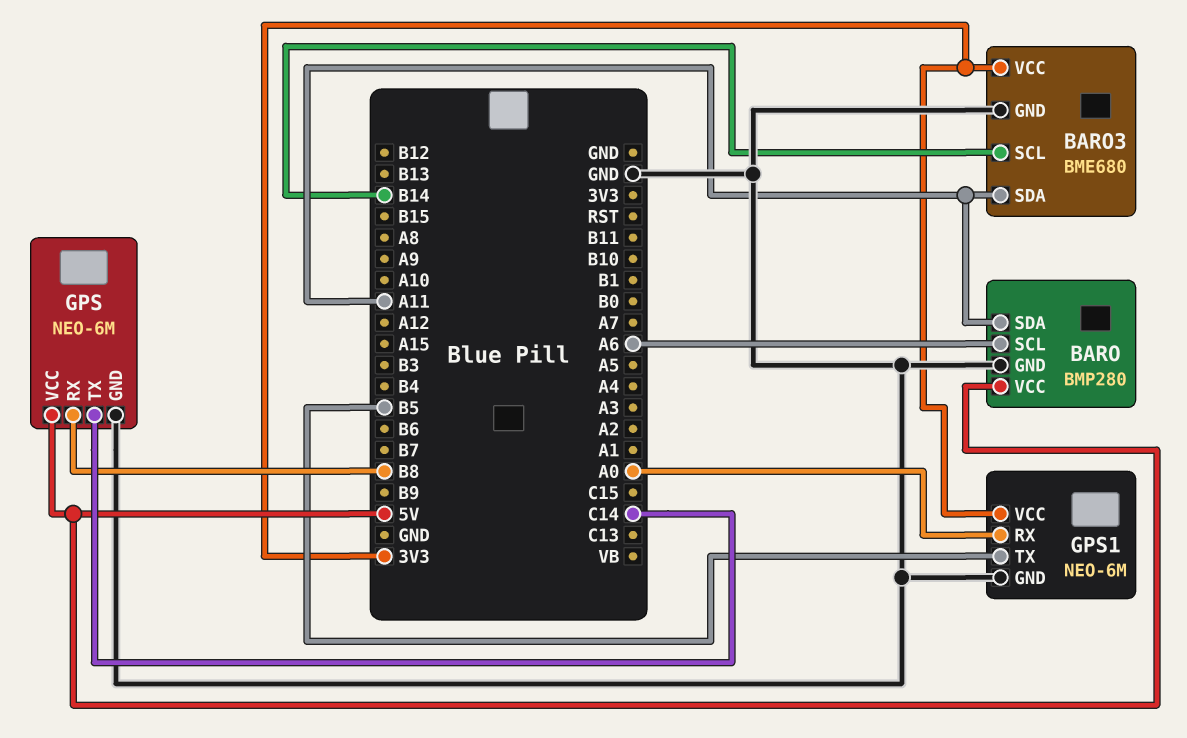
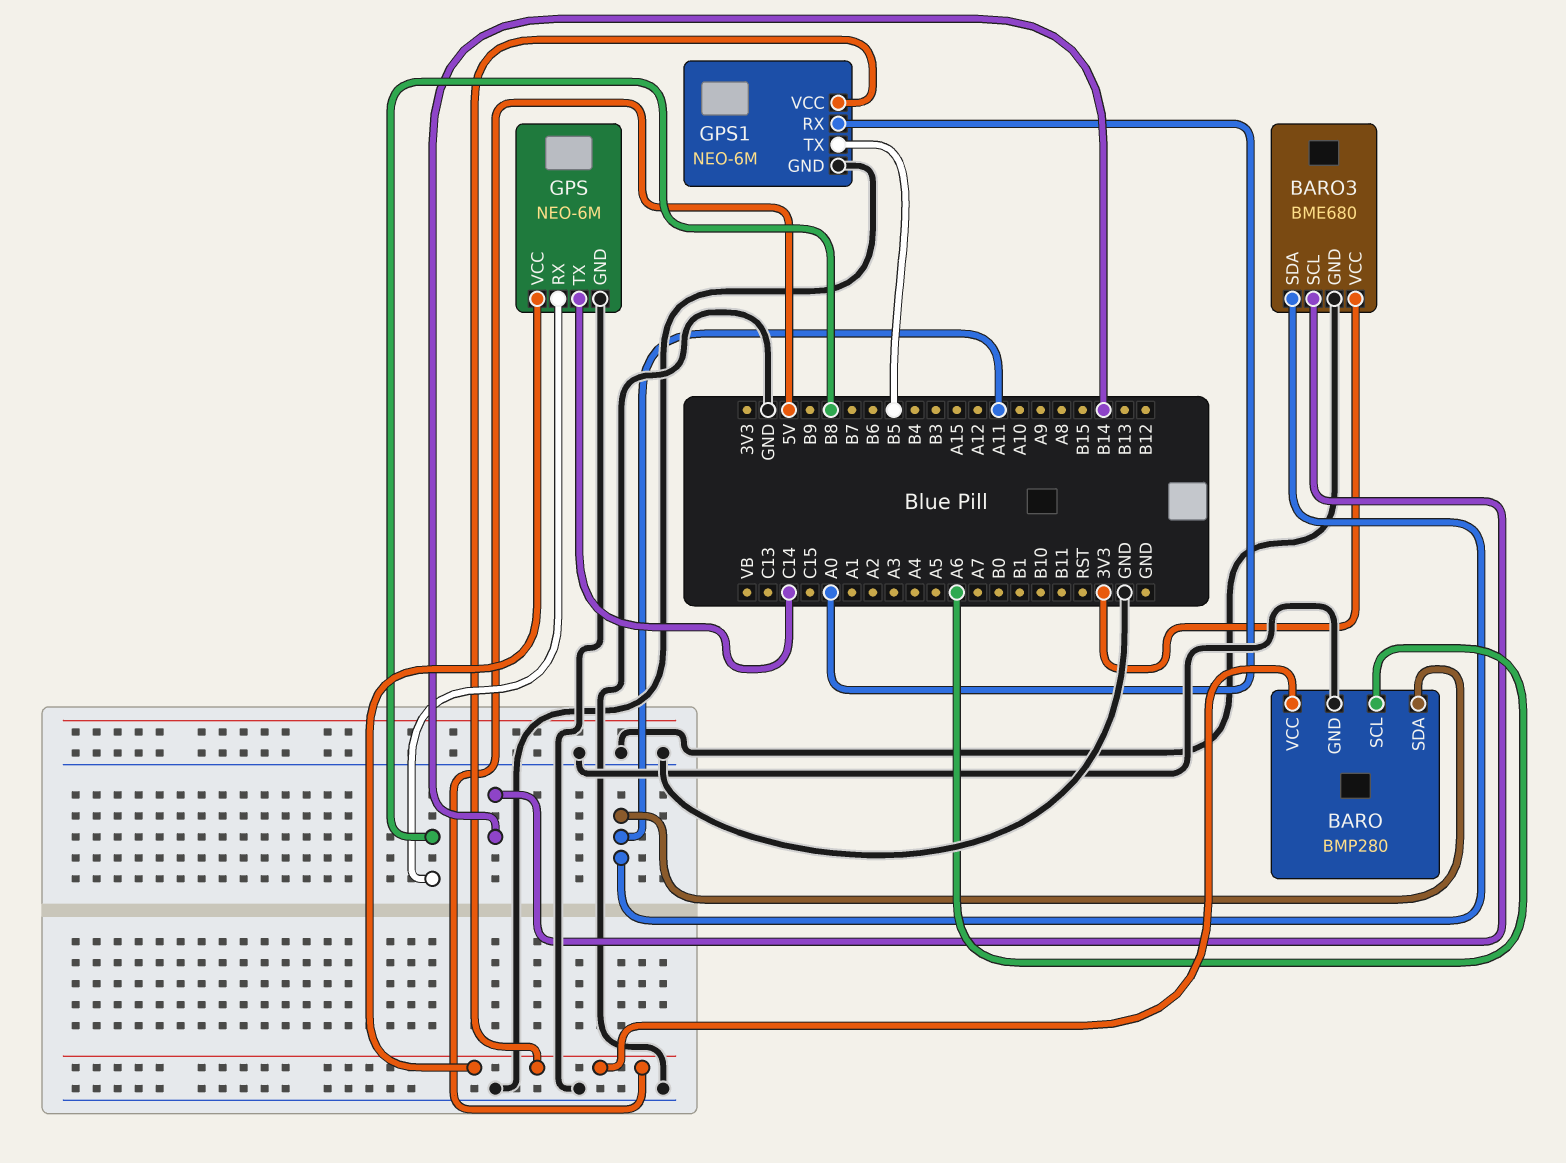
GPS1 pin VCC: 3V3 -> 5V

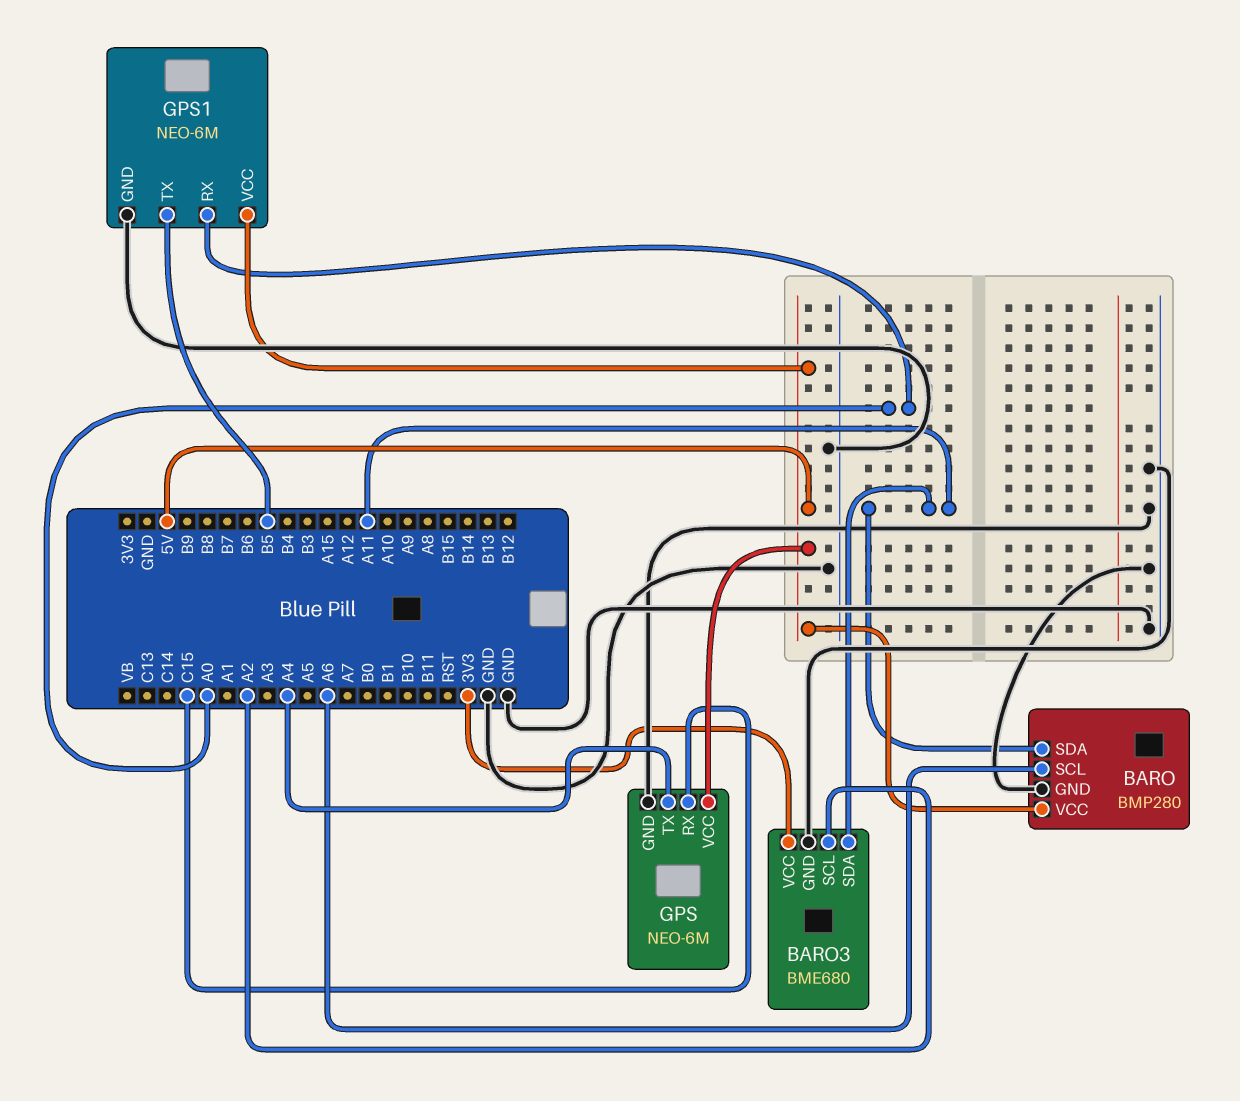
BARO3 pin SCL: B14 -> A2
GPS pin RX: B8 -> C15
GPS pin TX: C14 -> A4

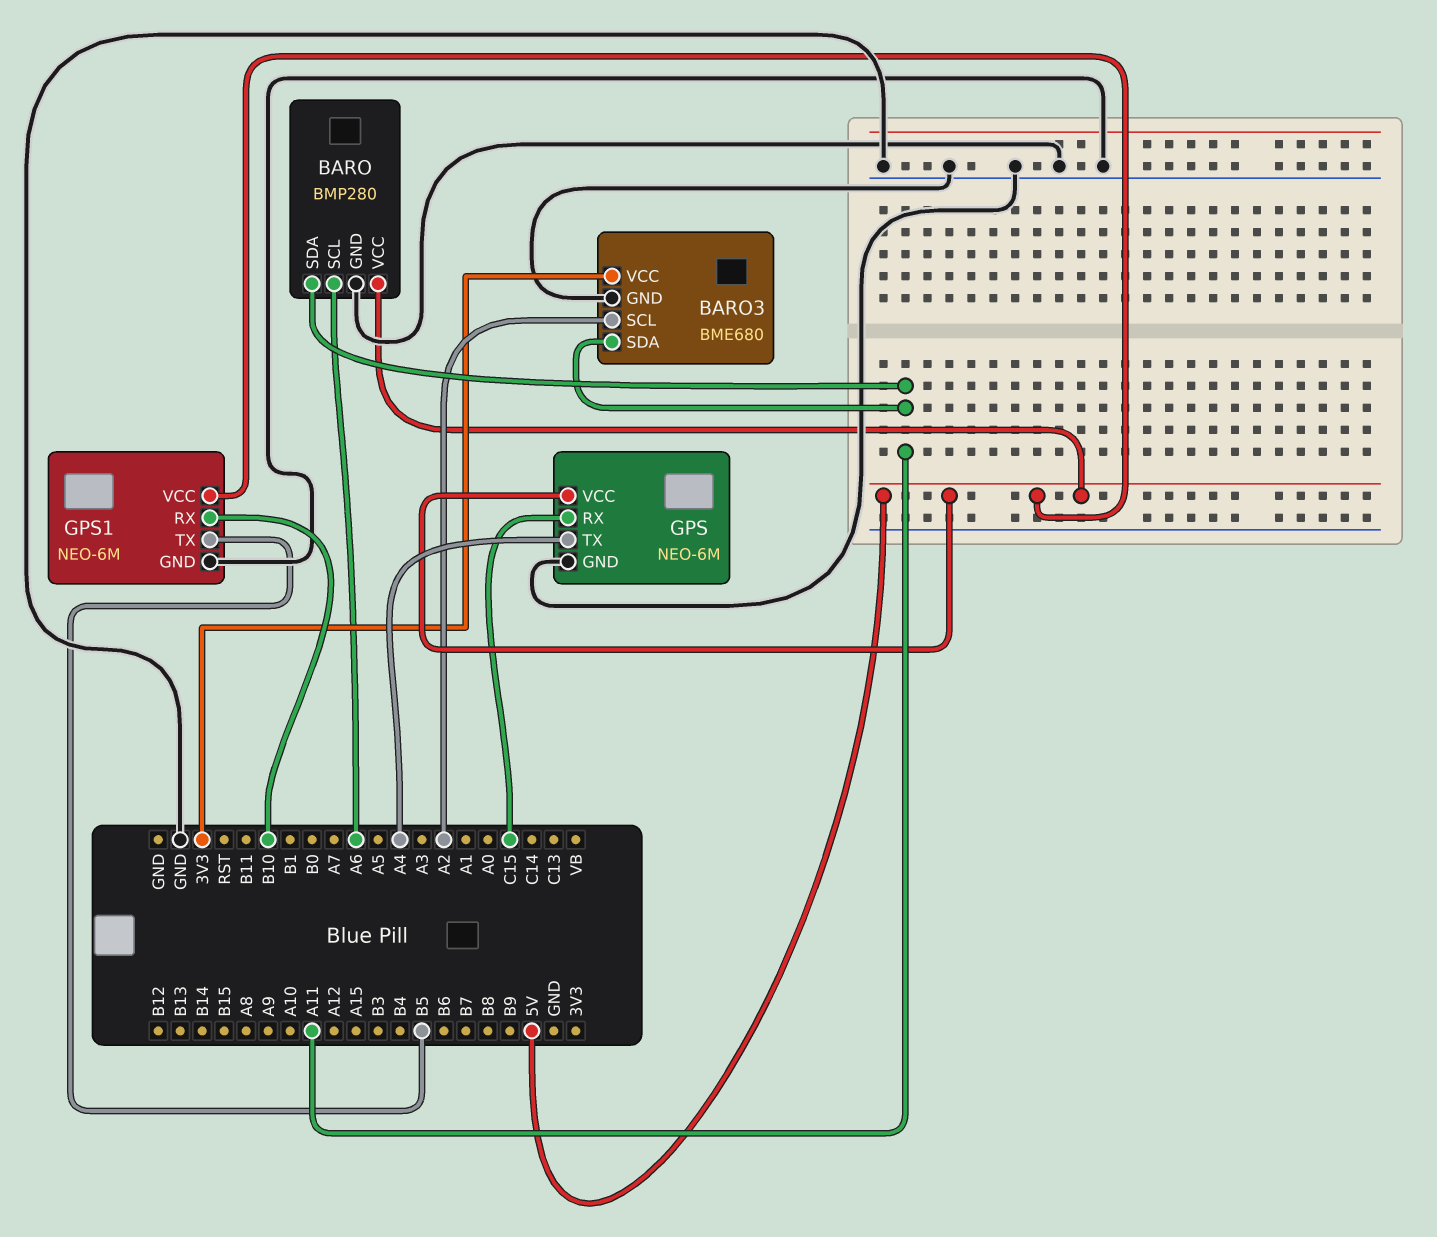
GPS1 pin RX: A0 -> B10

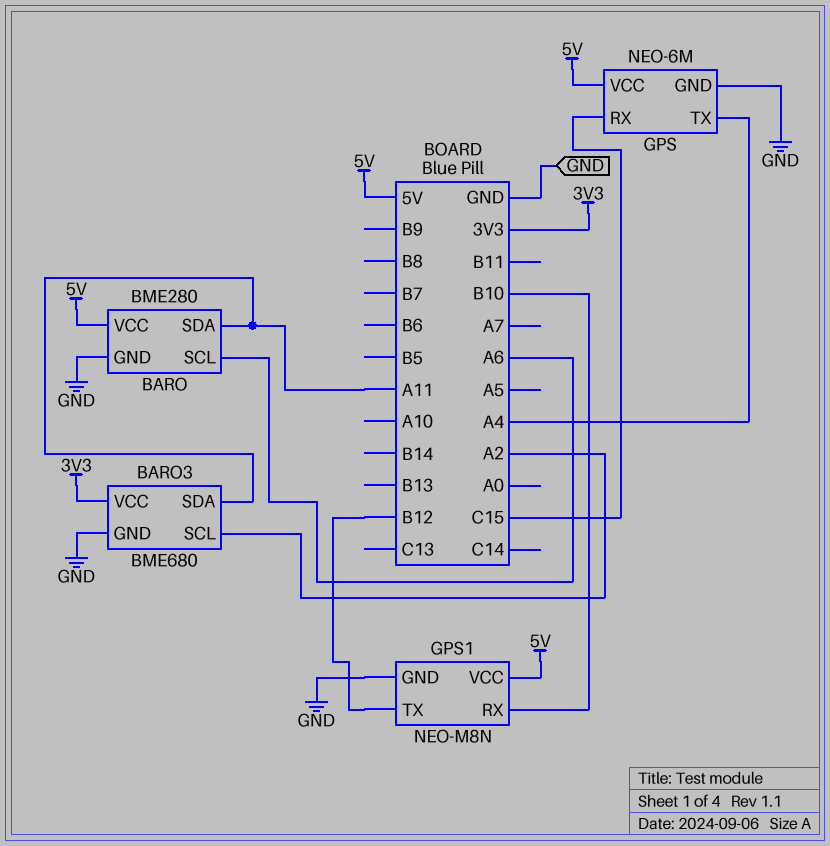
BARO: BMP280 -> BME280
GPS1: NEO-6M -> NEO-M8N
GPS1 pin TX: B5 -> B12

